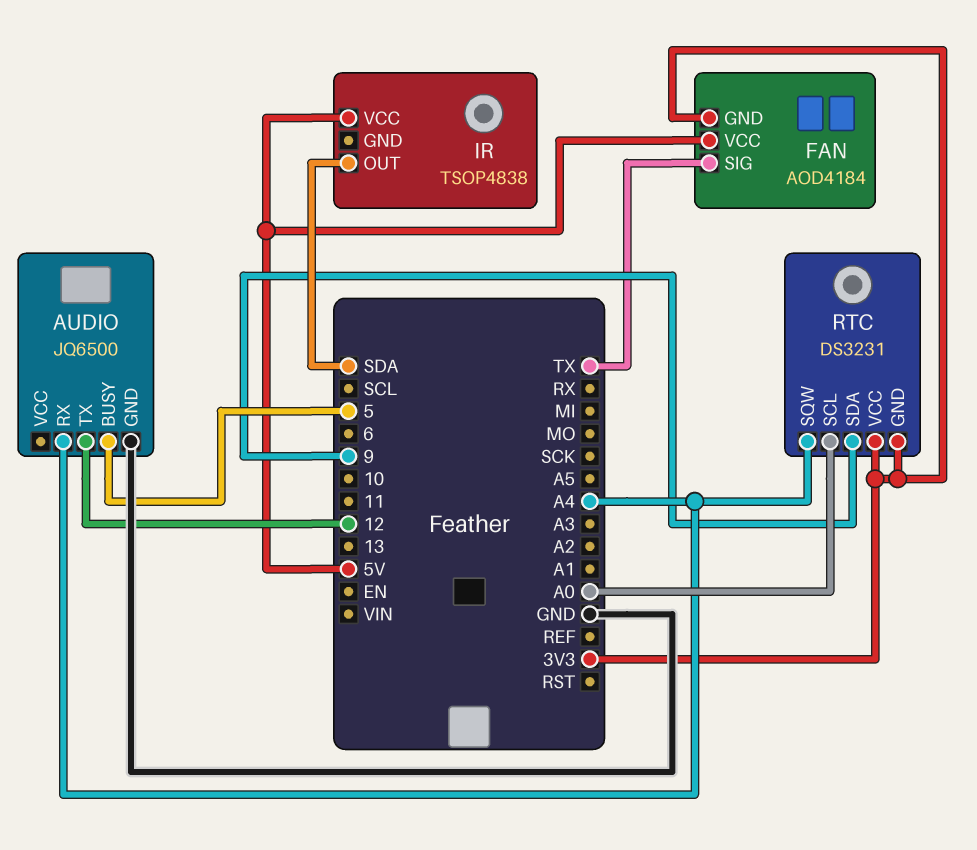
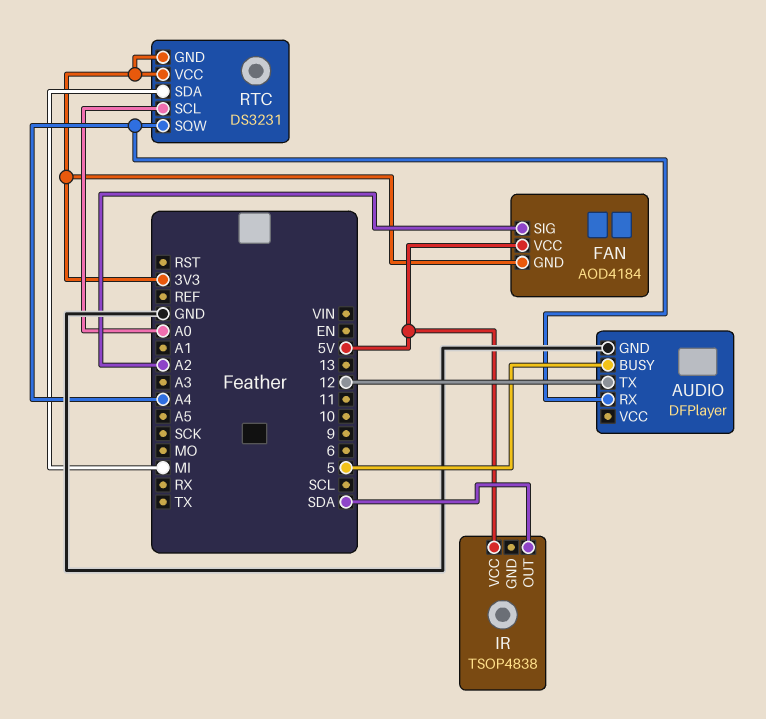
AUDIO: JQ6500 -> DFPlayer
FAN pin SIG: TX -> A2
RTC pin SDA: 9 -> MI

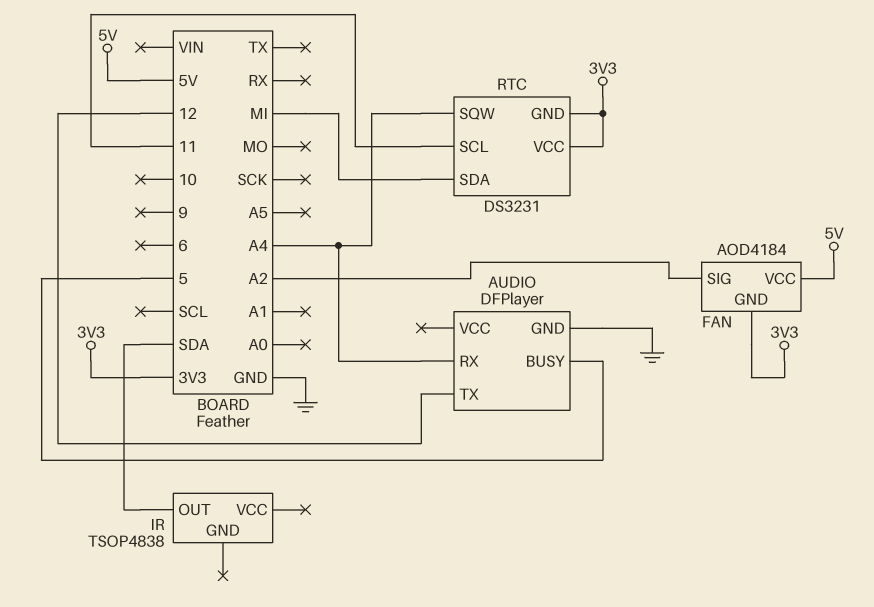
IR pin VCC: 5V -> none
RTC pin SCL: A0 -> 11

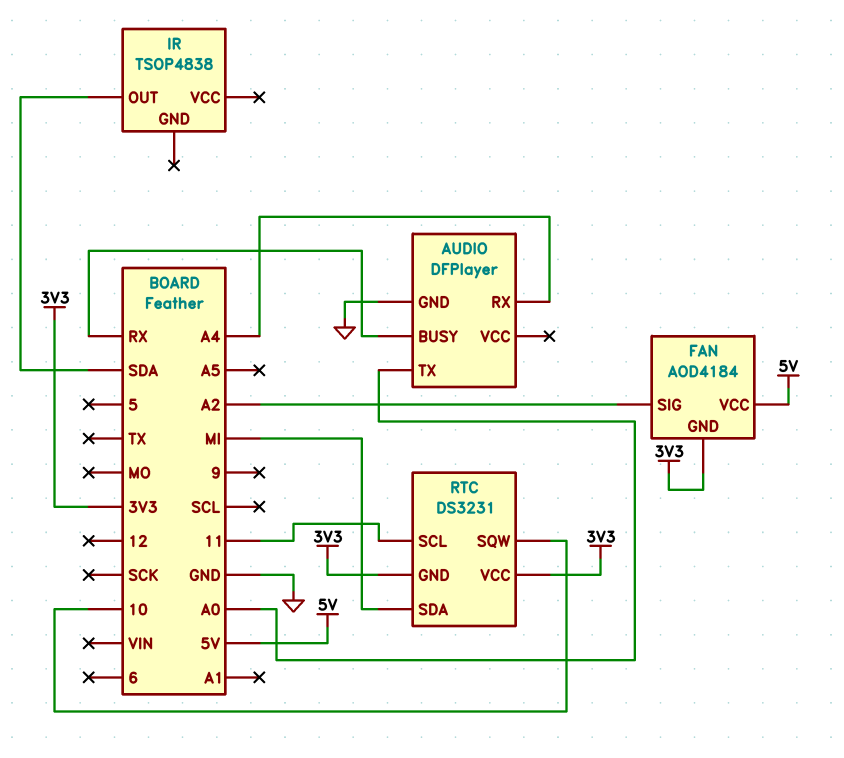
AUDIO pin BUSY: 5 -> RX
AUDIO pin TX: 12 -> A0
RTC pin SQW: A4 -> 10

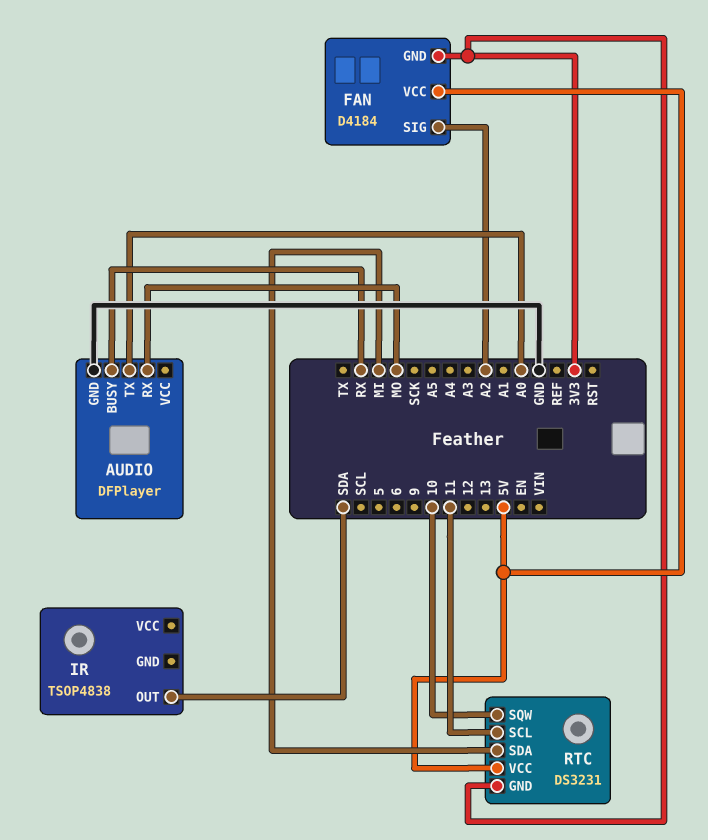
AUDIO pin RX: A4 -> MO
FAN: AOD4184 -> D4184
RTC pin VCC: 3V3 -> 5V

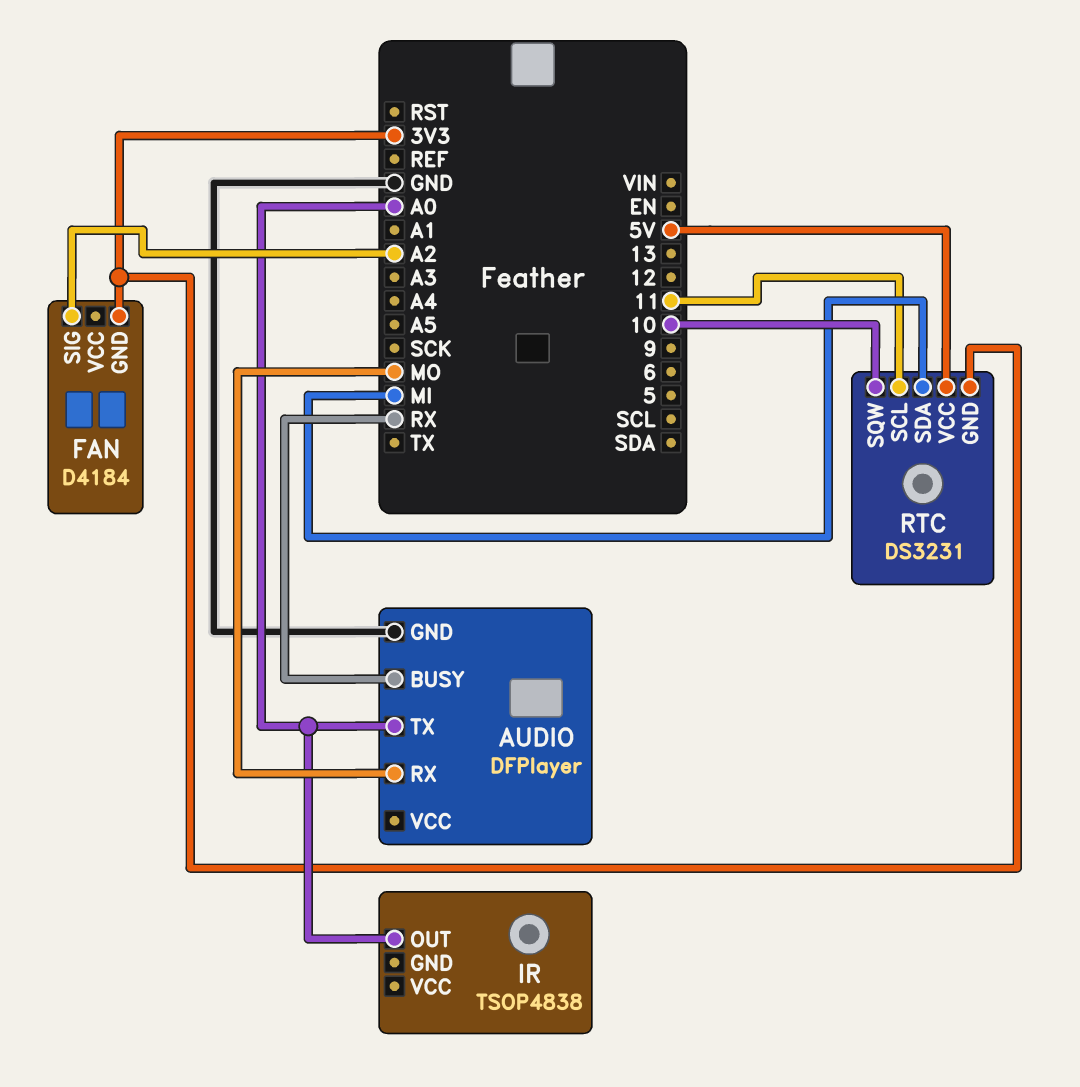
FAN pin VCC: 5V -> none
IR pin OUT: SDA -> A0

